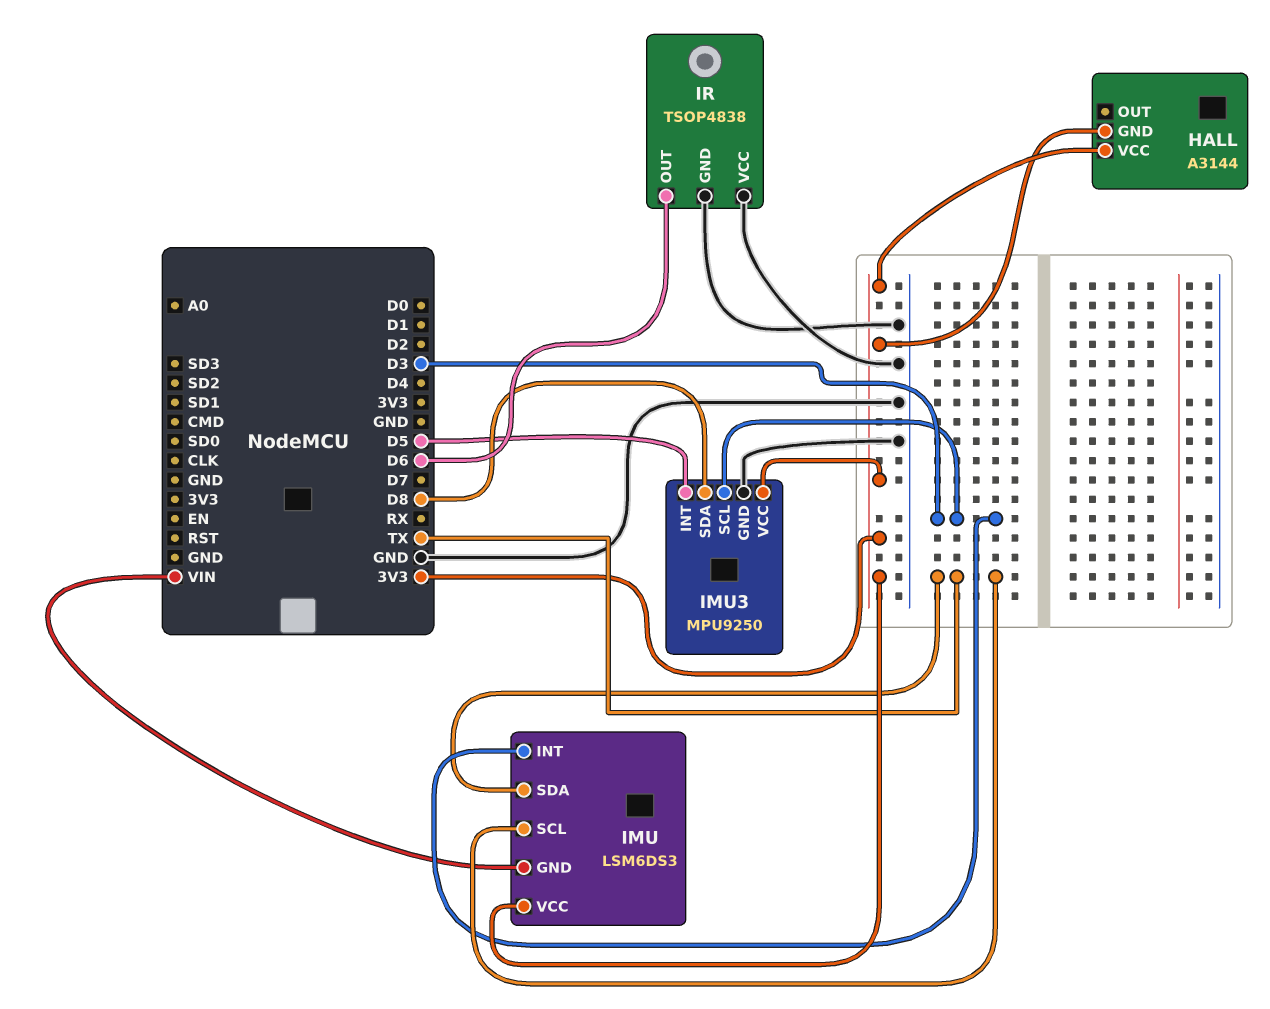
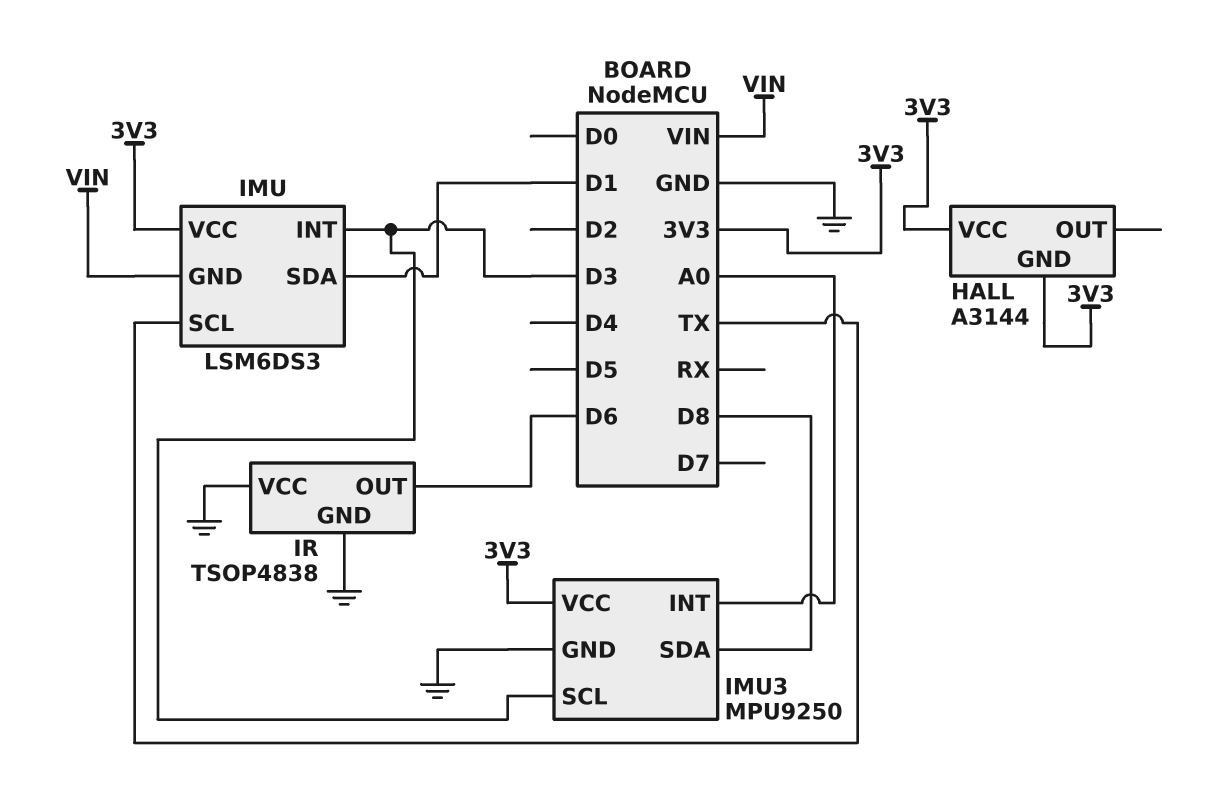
IMU pin SDA: TX -> D1
IMU3 pin INT: D5 -> A0

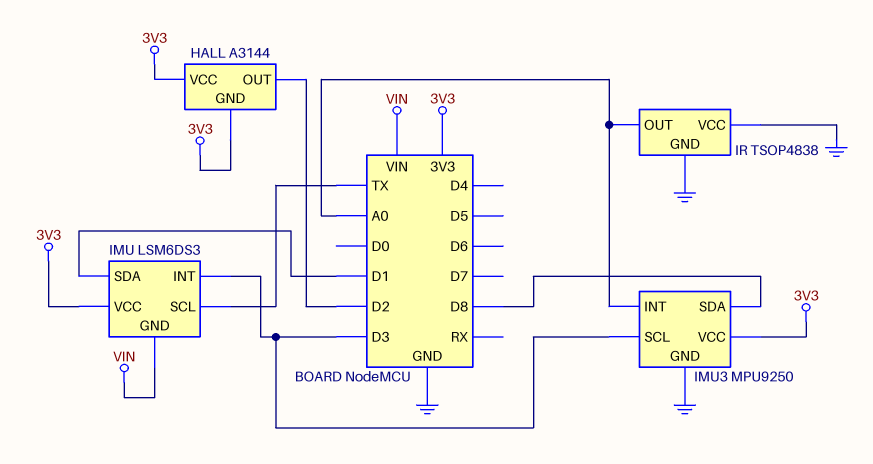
HALL pin OUT: none -> D2
IR pin OUT: D6 -> A0

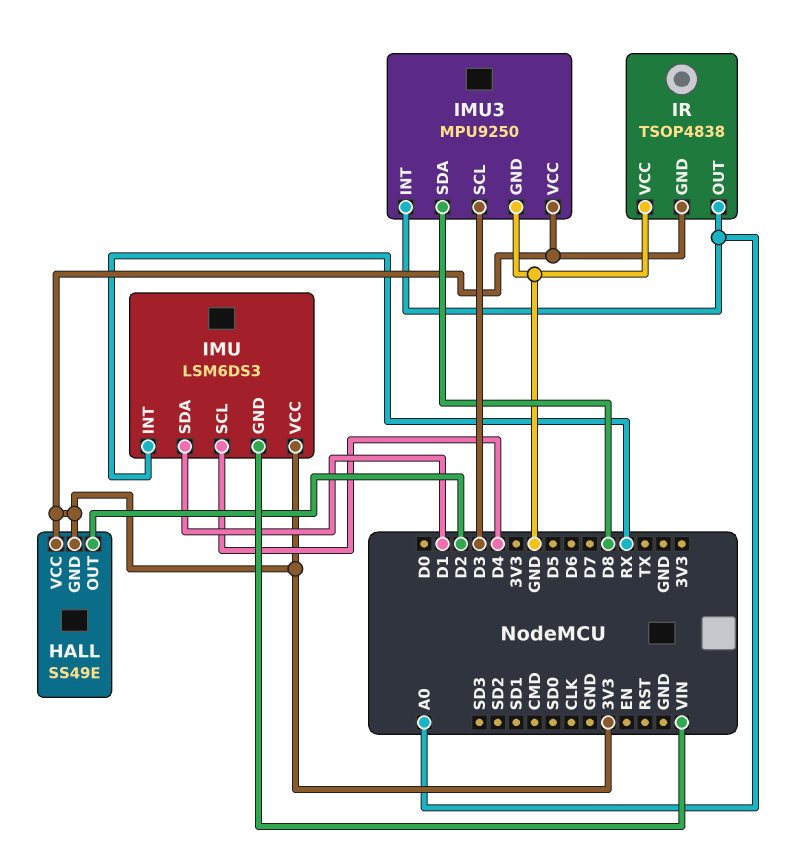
HALL: A3144 -> SS49E
IMU pin INT: D3 -> RX
IMU pin SCL: TX -> D4
IR pin GND: GND -> 3V3

